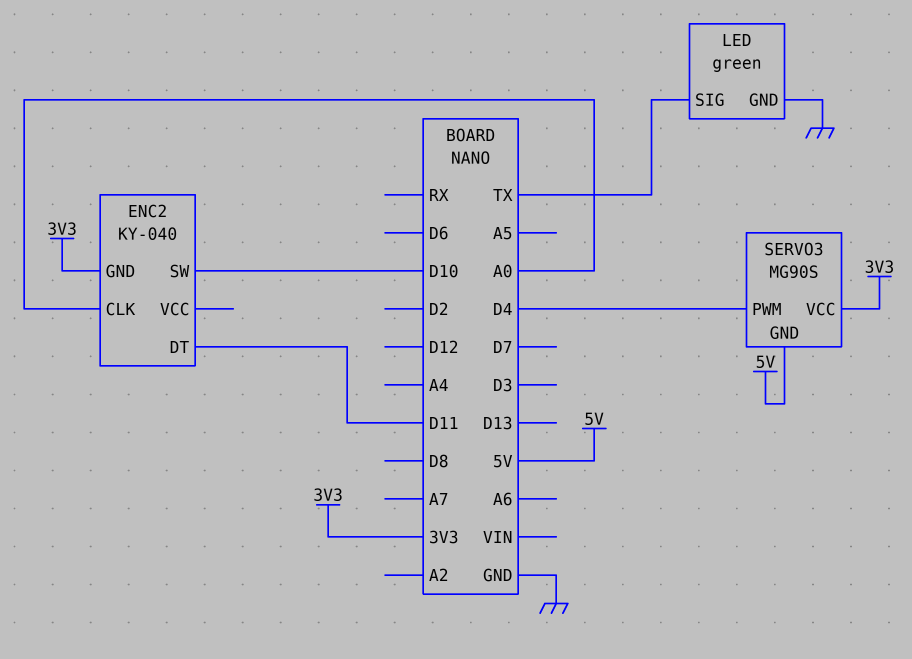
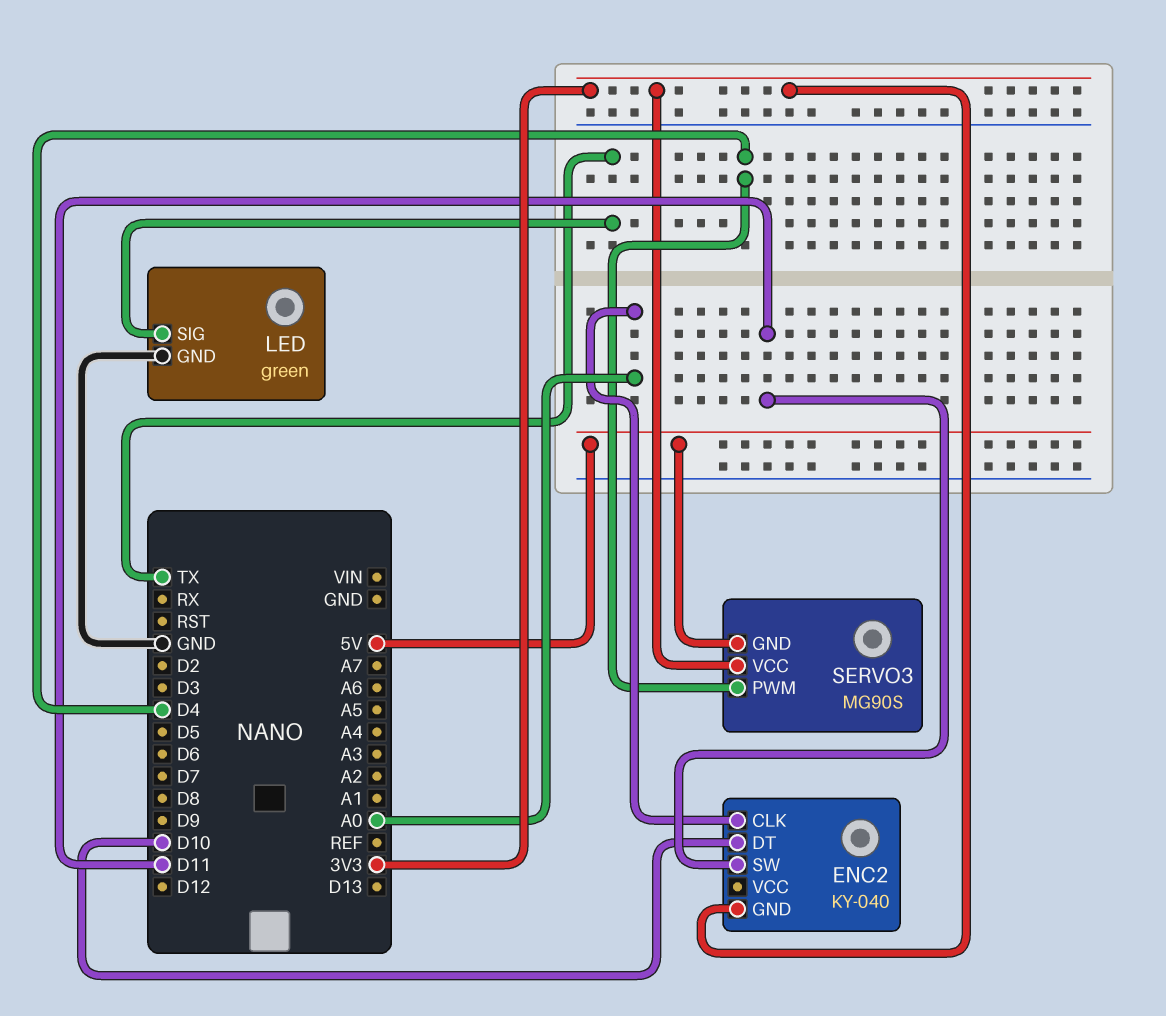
ENC2 pin DT: D11 -> D10
ENC2 pin SW: D10 -> D11

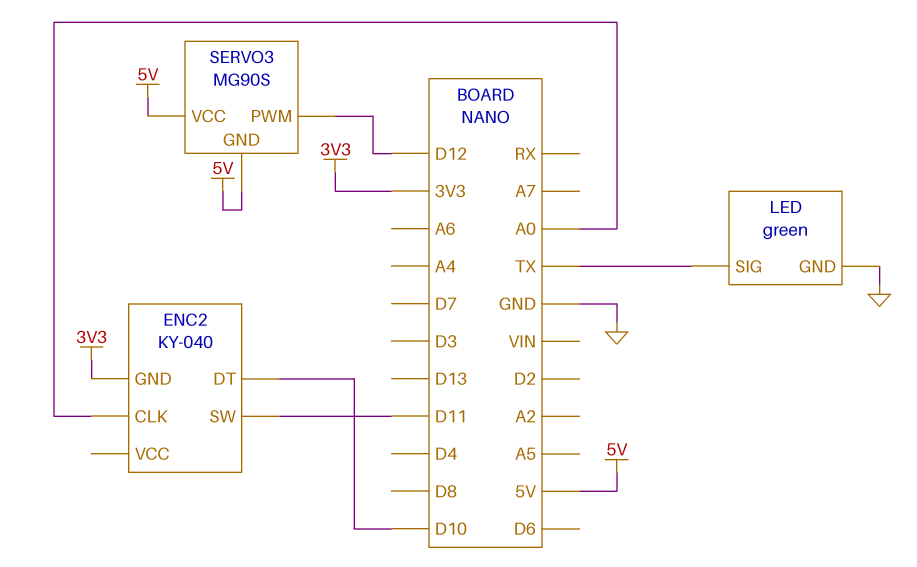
SERVO3 pin PWM: D4 -> D12
SERVO3 pin VCC: 3V3 -> 5V

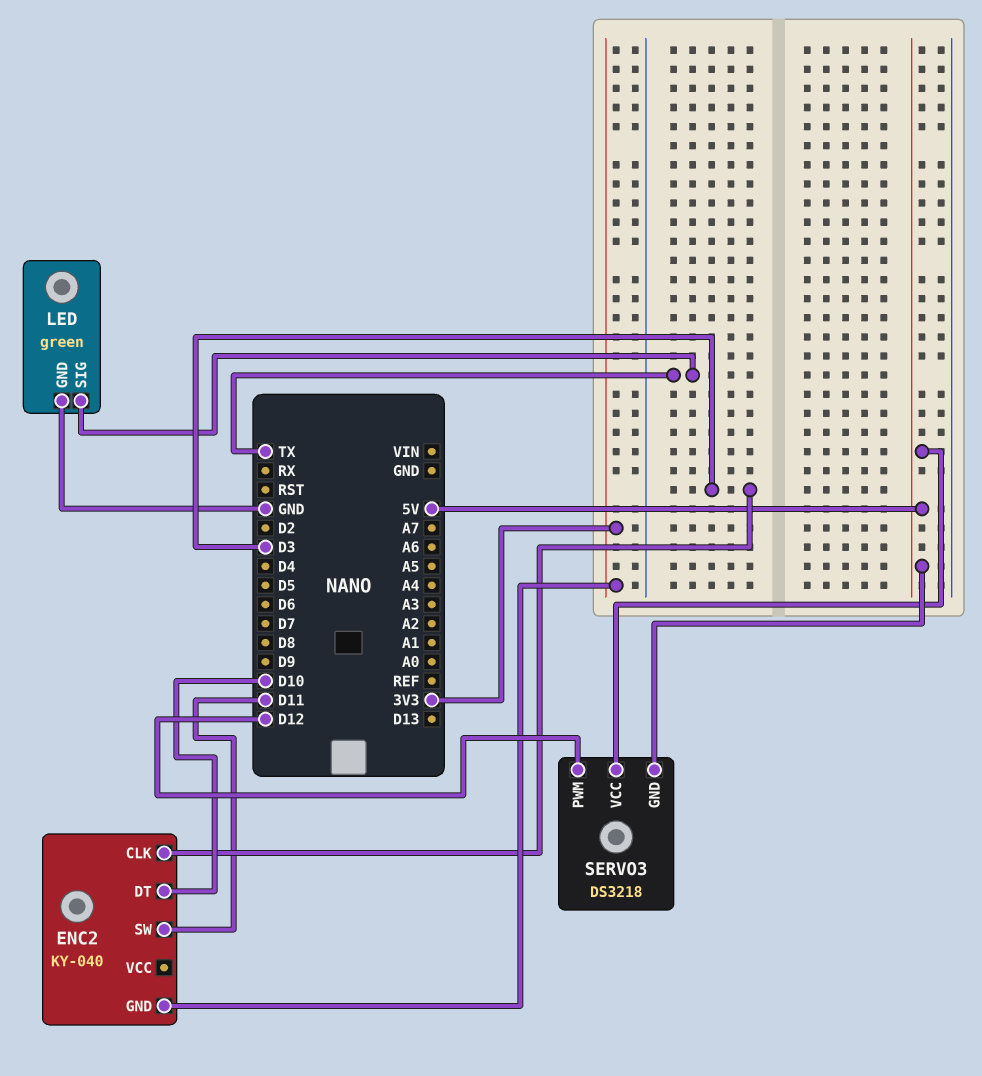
ENC2 pin CLK: A0 -> D3
SERVO3: MG90S -> DS3218

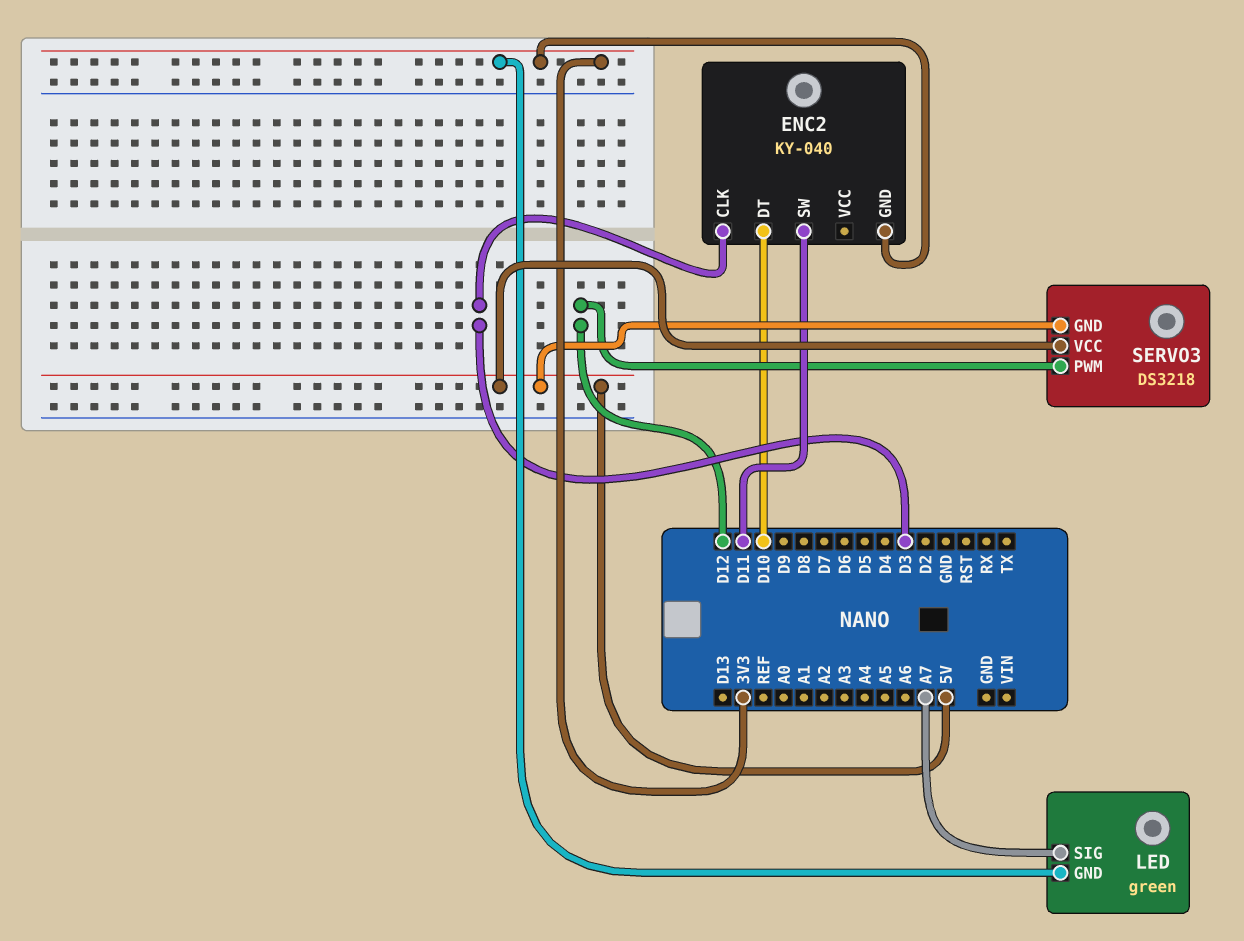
LED pin GND: GND -> 3V3
LED pin SIG: TX -> A7

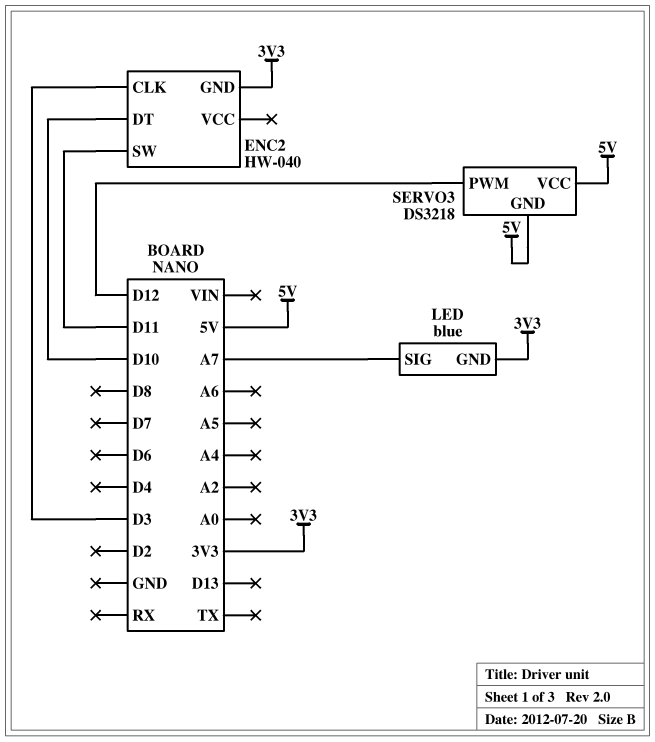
ENC2: KY-040 -> HW-040
LED: green -> blue

